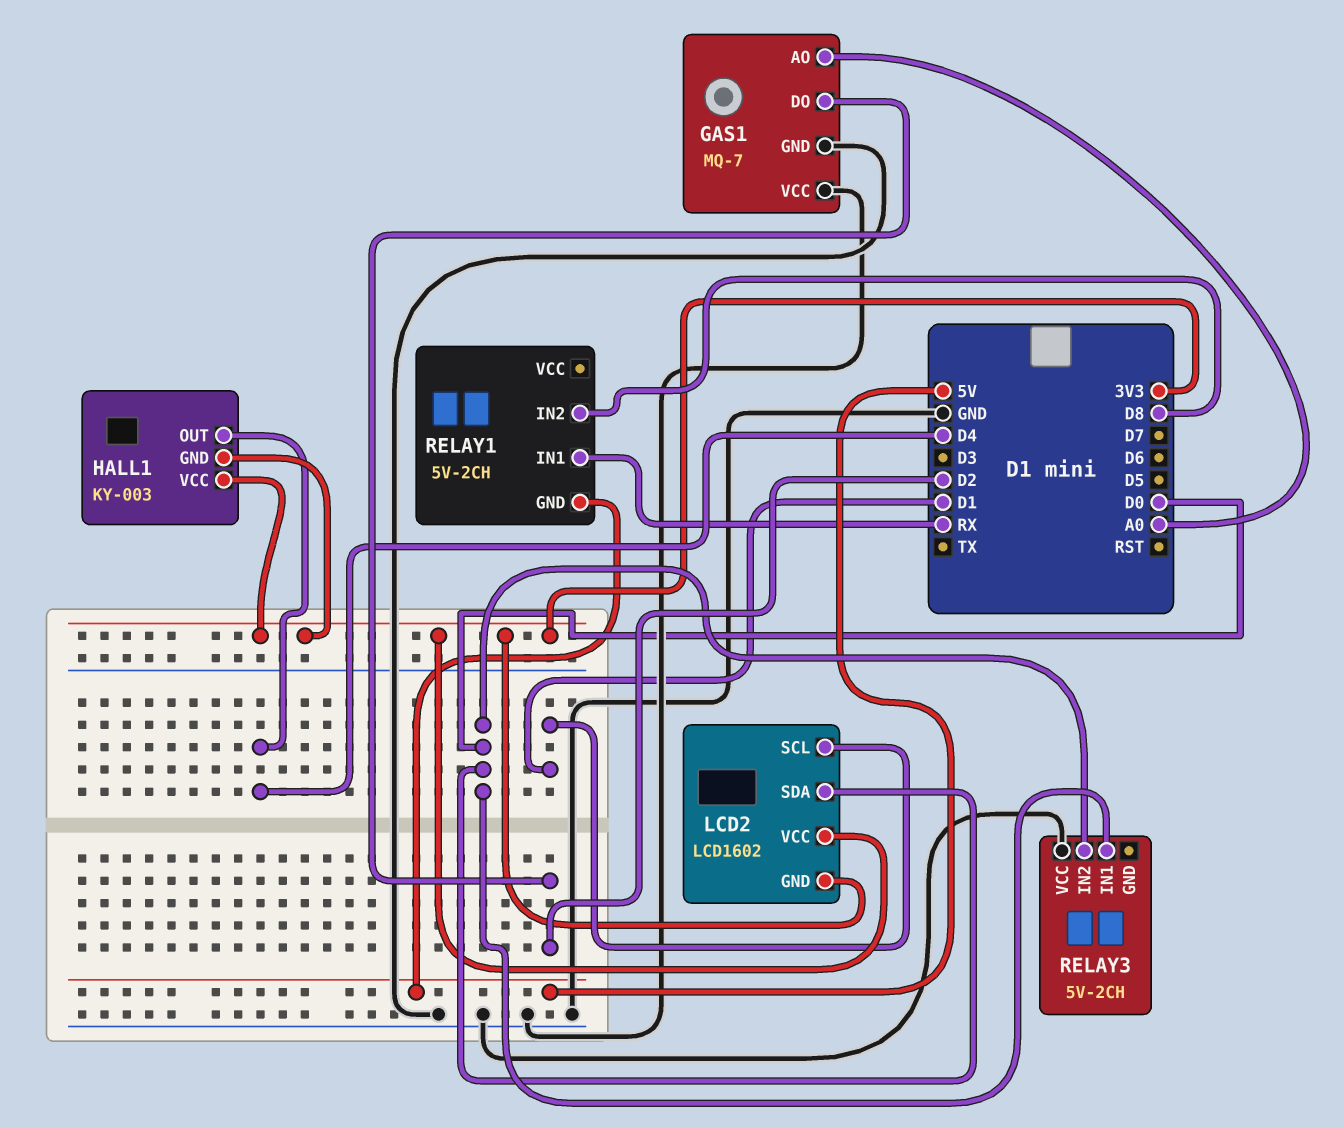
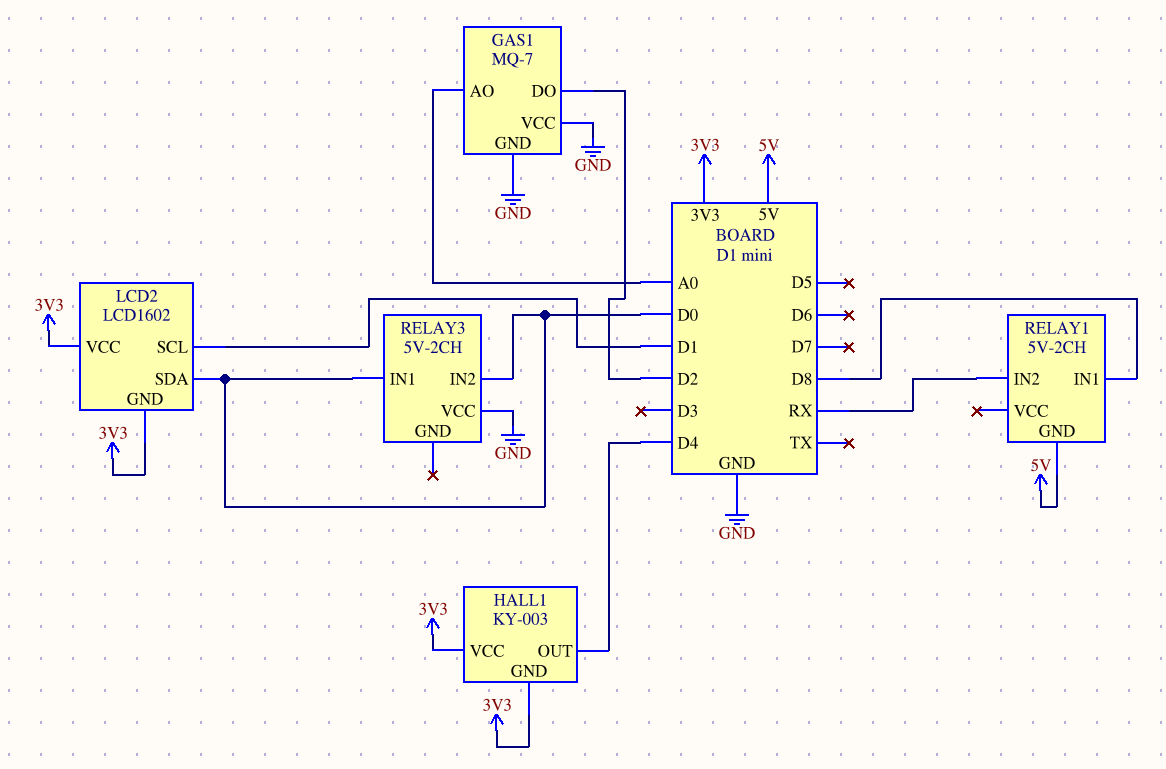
RELAY1 pin IN1: RX -> D8
RELAY1 pin IN2: D8 -> RX

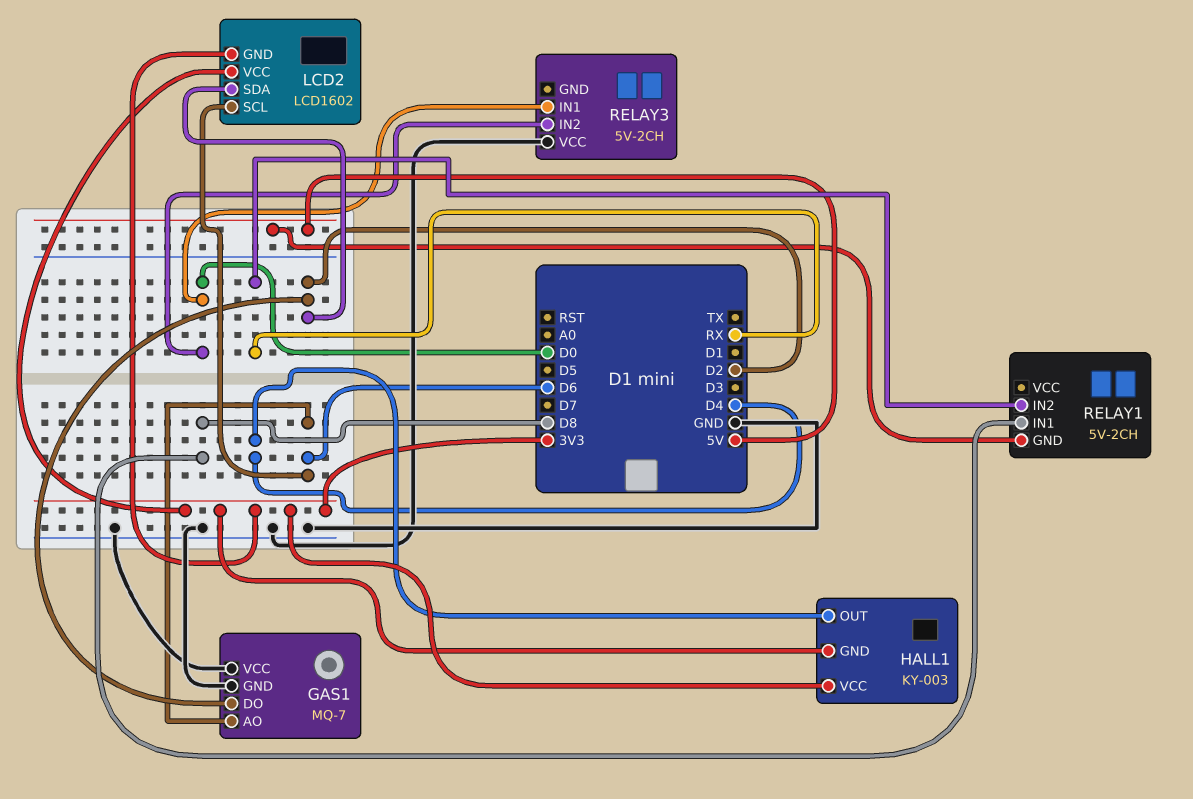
GAS1 pin AO: A0 -> D6
LCD2 pin SCL: D1 -> D6
LCD2 pin SDA: D0 -> D2

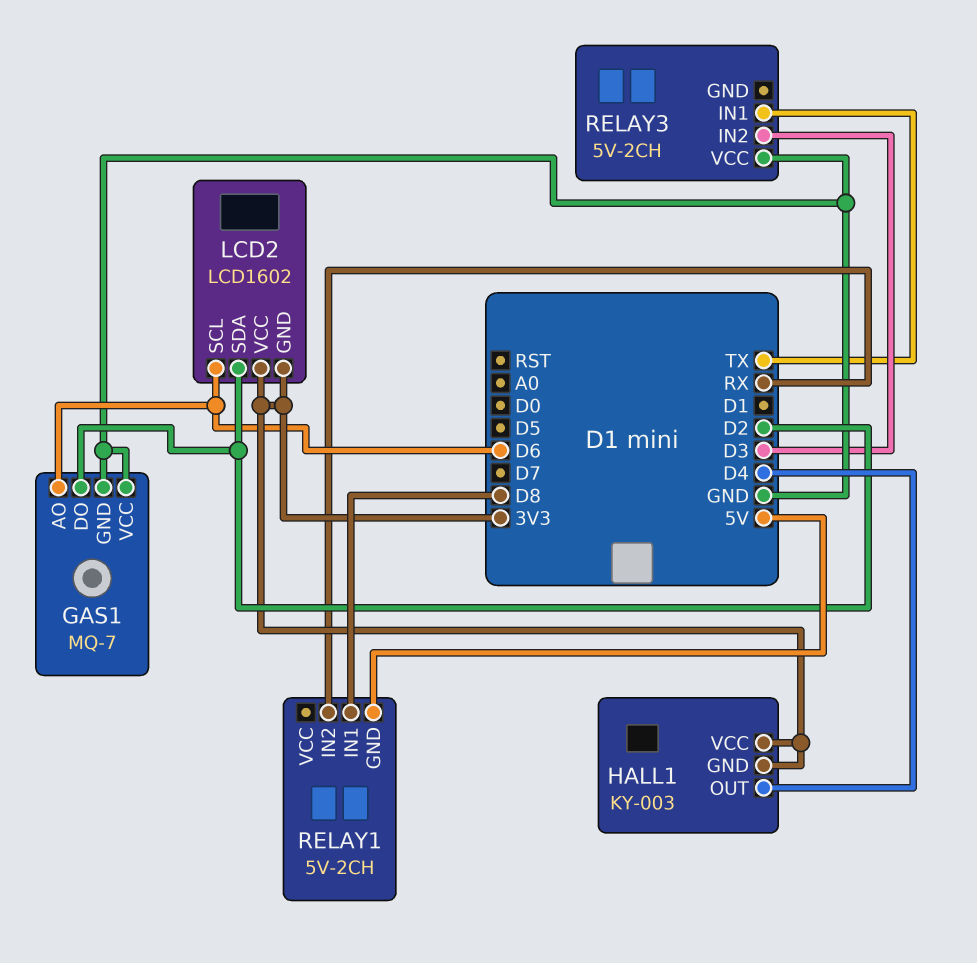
RELAY3 pin IN1: D0 -> TX
RELAY3 pin IN2: D0 -> D3

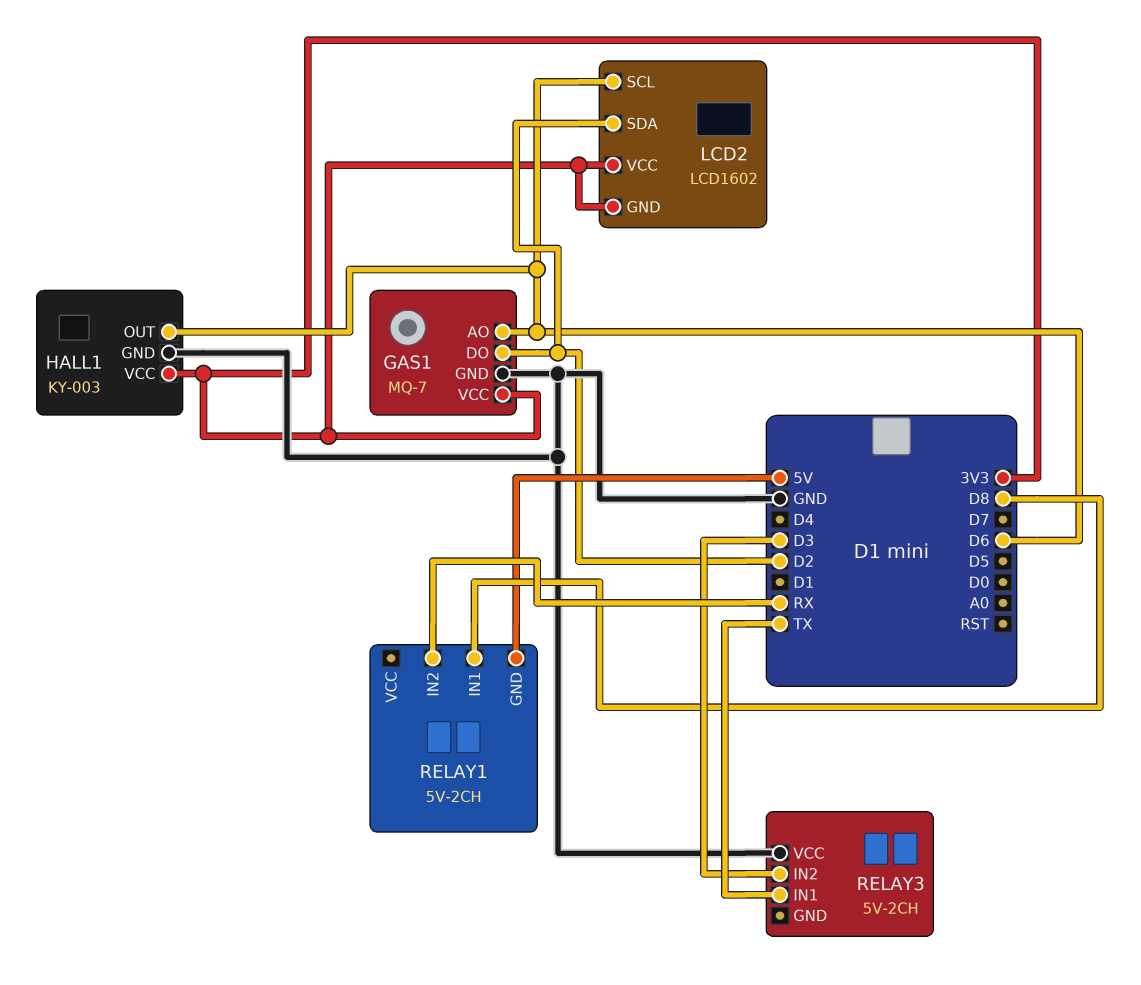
GAS1 pin VCC: GND -> 3V3
HALL1 pin GND: 3V3 -> GND
HALL1 pin OUT: D4 -> D6

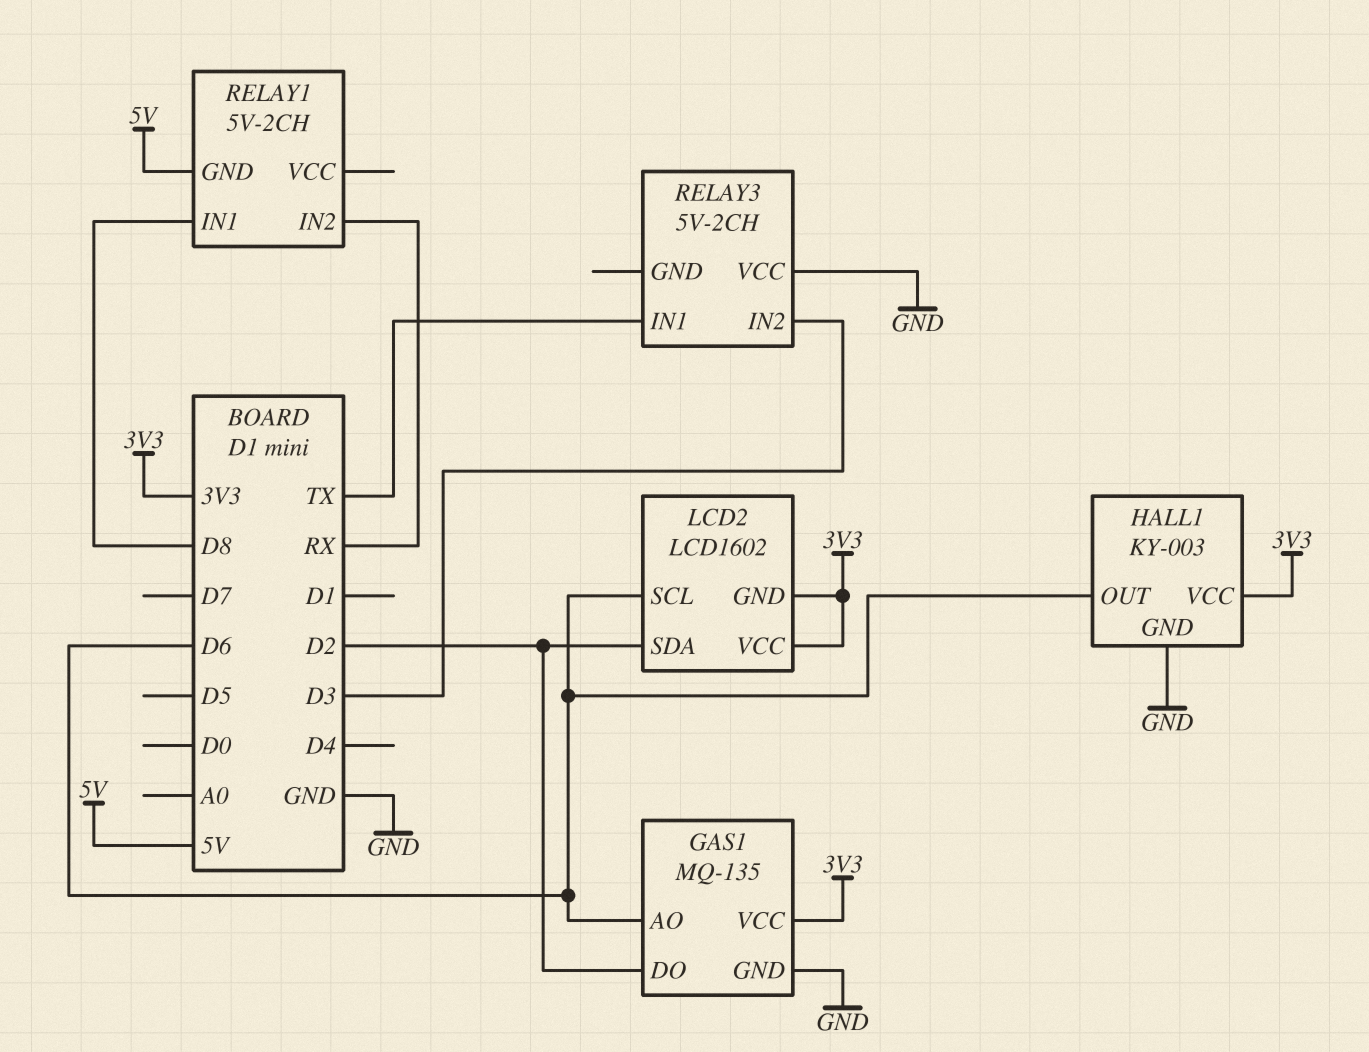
GAS1: MQ-7 -> MQ-135

